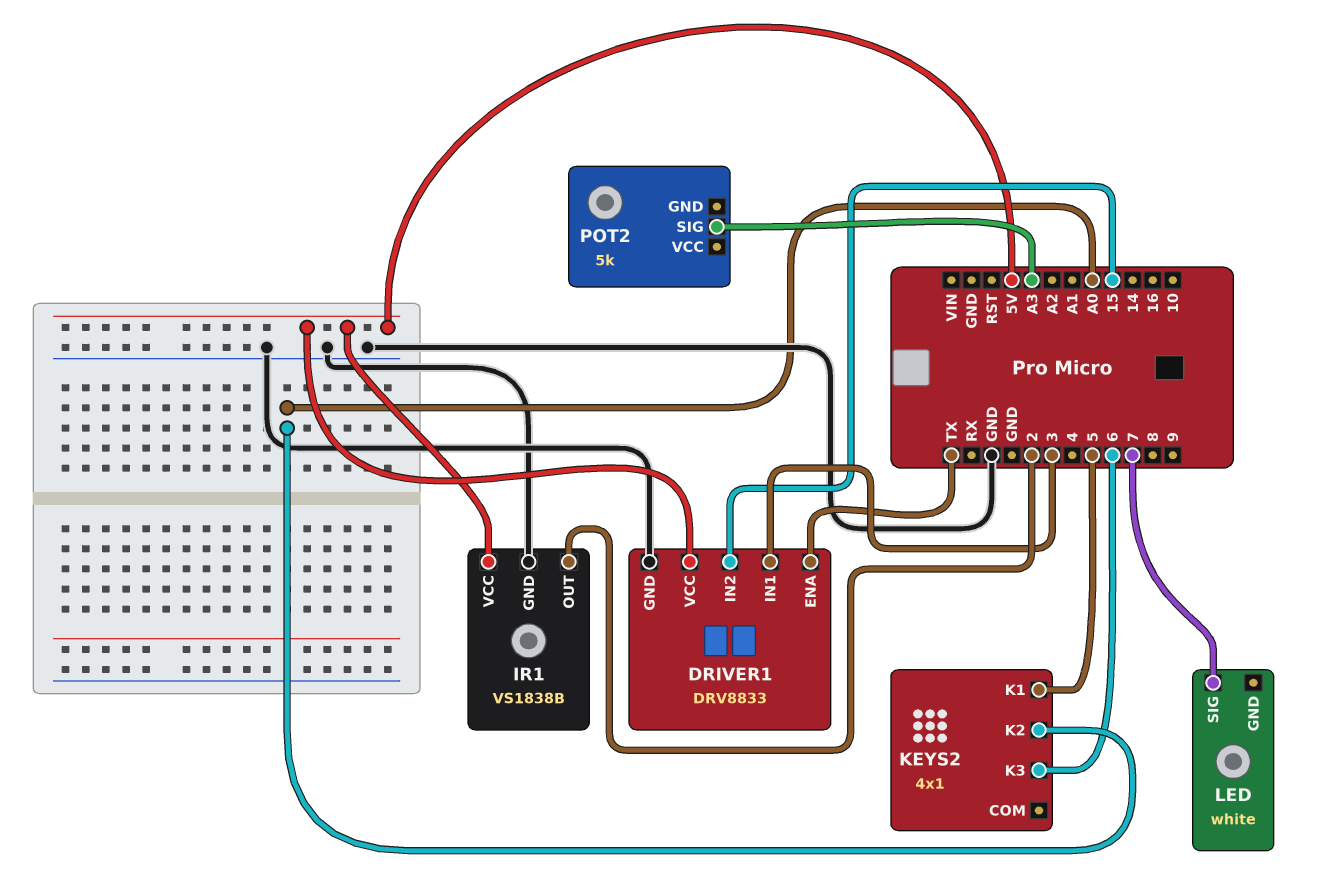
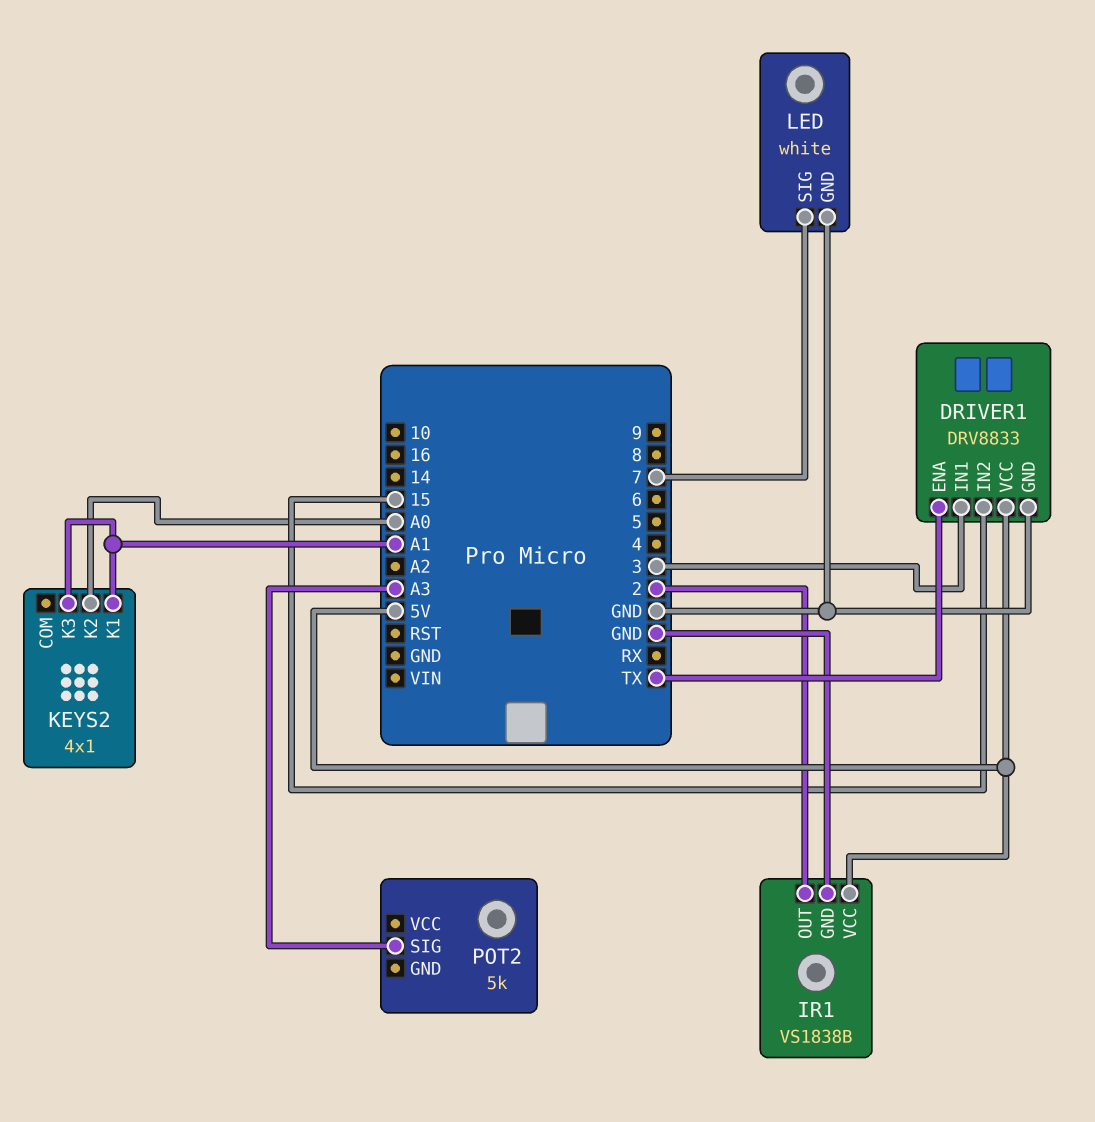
KEYS2 pin K1: 5 -> A1
KEYS2 pin K3: 6 -> A1
LED pin GND: none -> GND

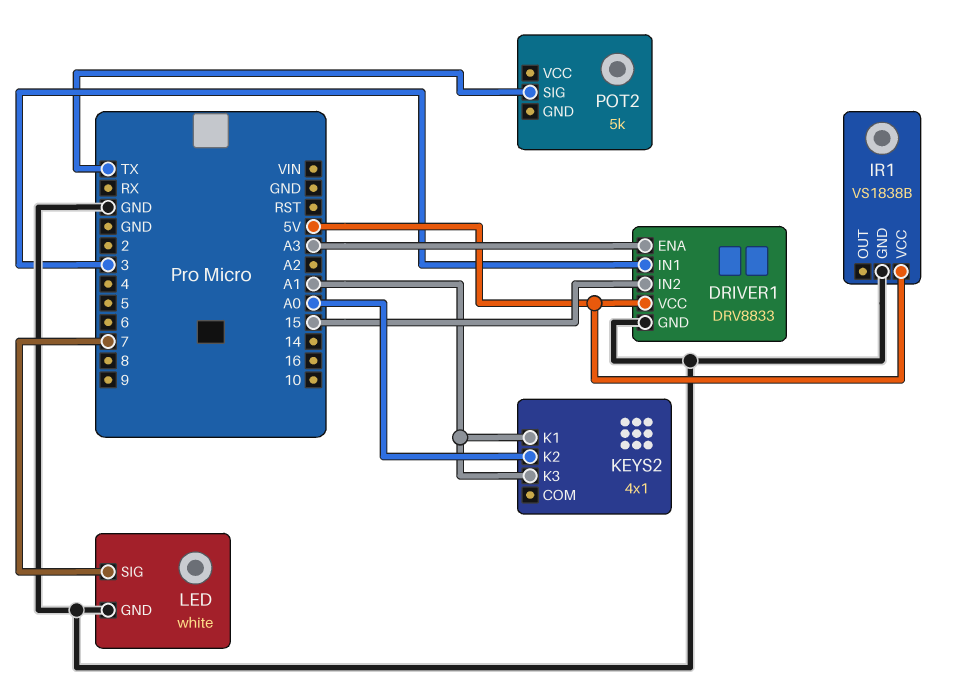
DRIVER1 pin ENA: TX -> A3
IR1 pin OUT: 2 -> none
POT2 pin SIG: A3 -> TX

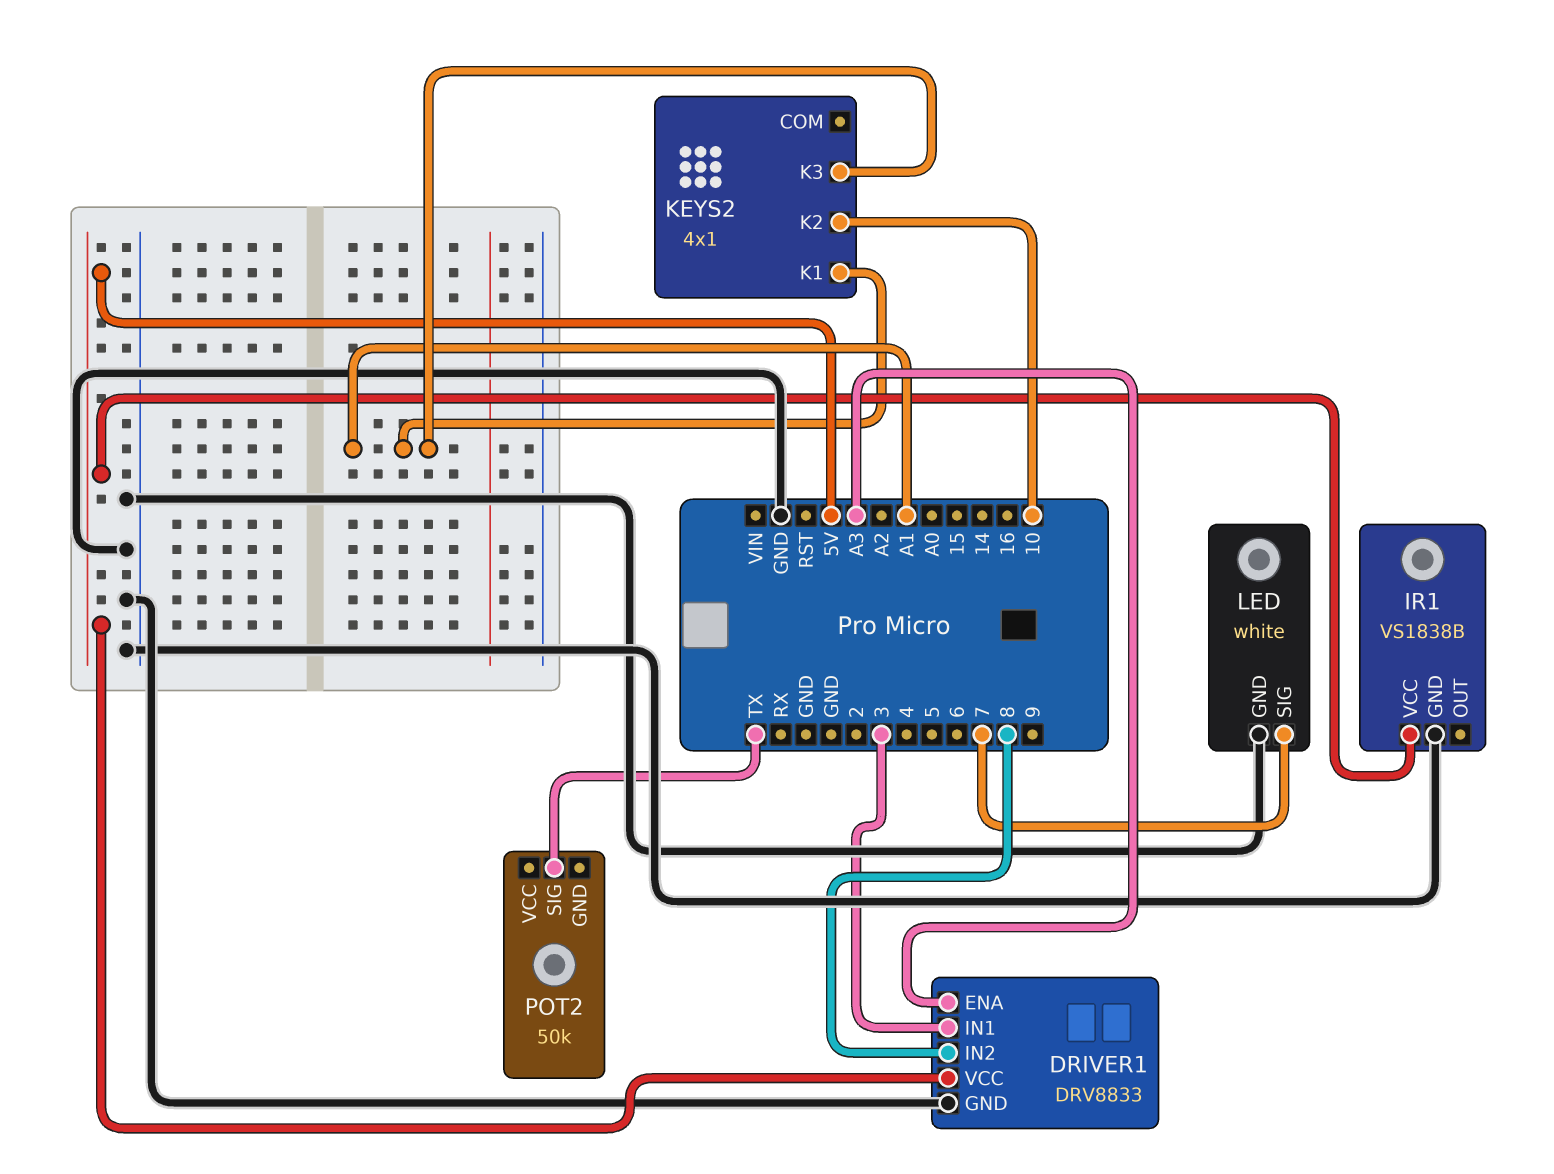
DRIVER1 pin IN2: 15 -> 8
KEYS2 pin K2: A0 -> 10
POT2: 5k -> 50k

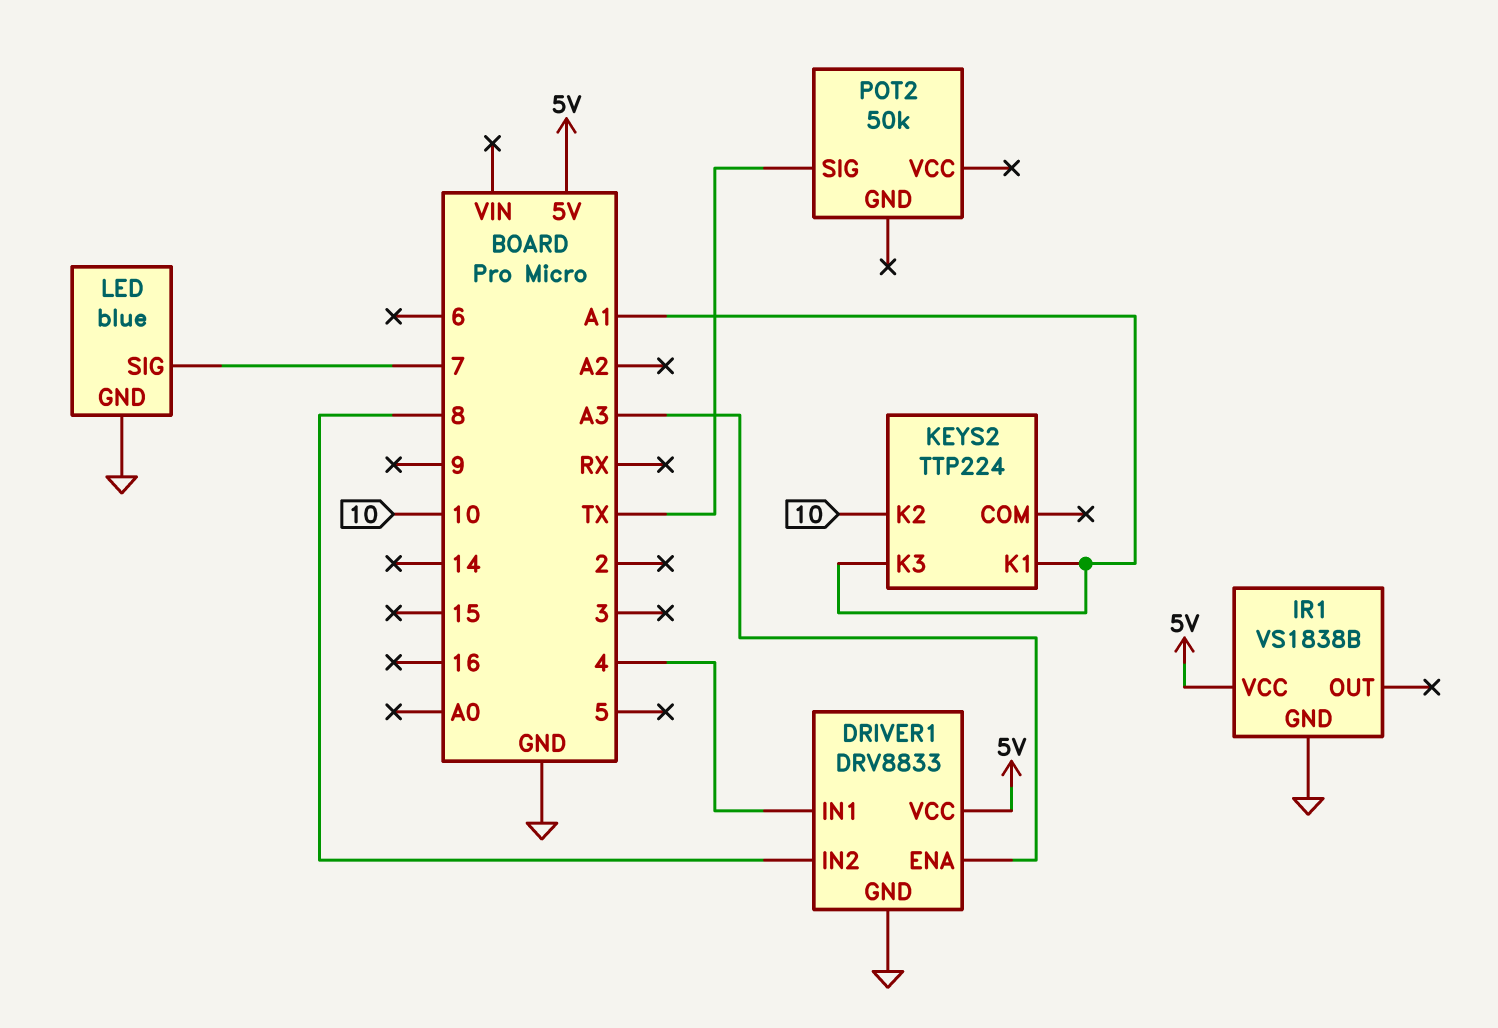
DRIVER1 pin IN1: 3 -> 4
KEYS2: 4x1 -> TTP224
LED: white -> blue

